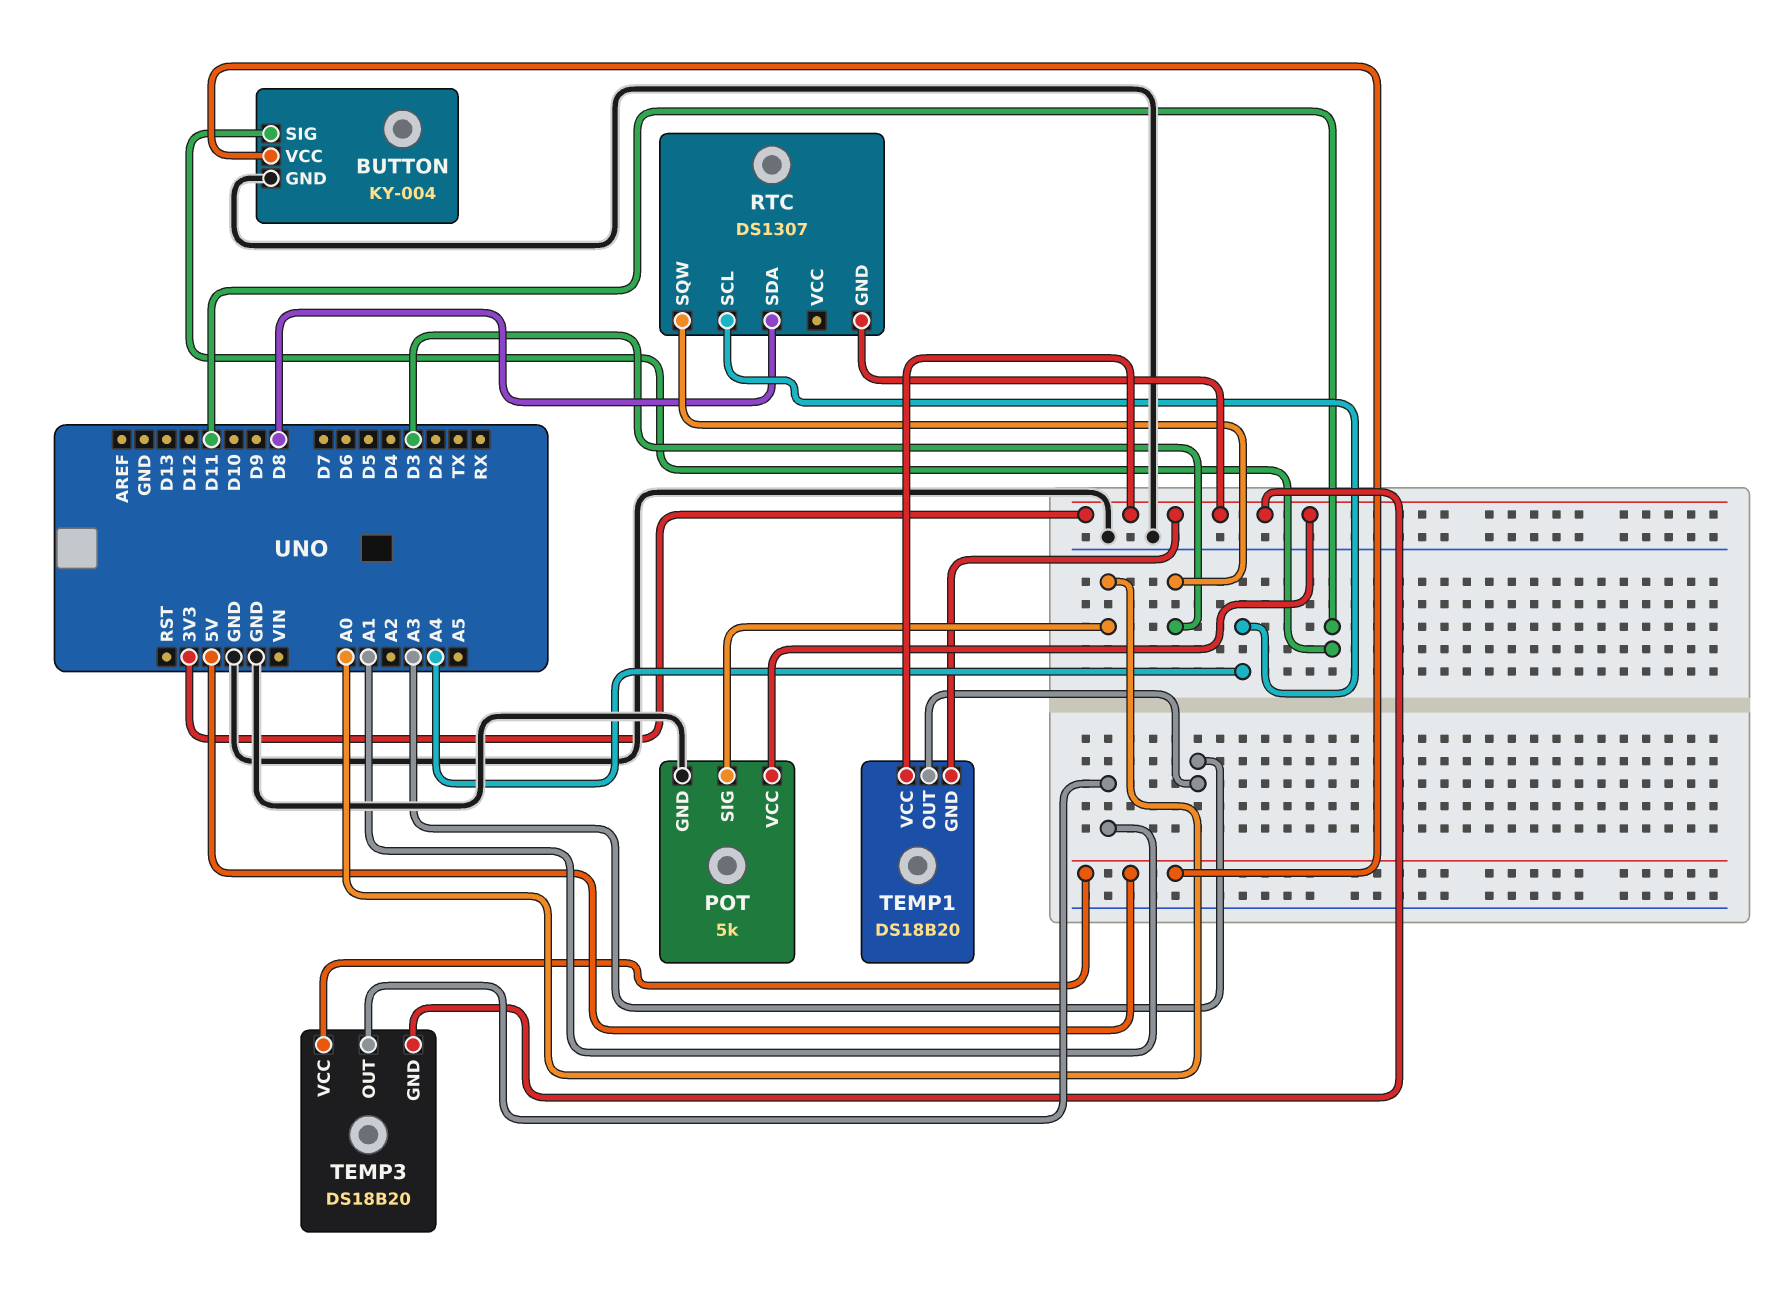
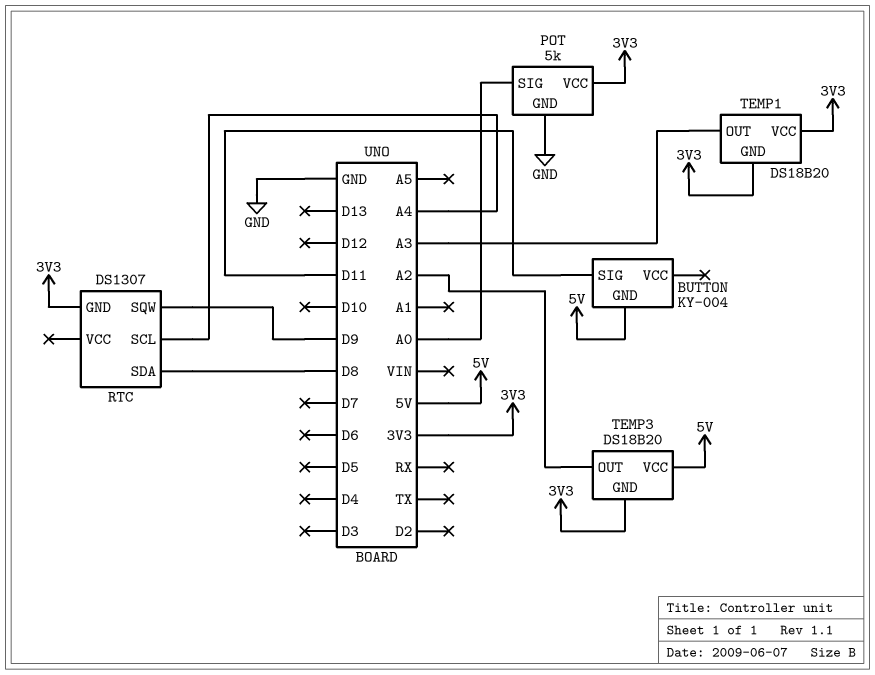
BUTTON pin GND: GND -> 5V
BUTTON pin VCC: 5V -> none
RTC pin SQW: D3 -> D9
TEMP3 pin OUT: A1 -> A2

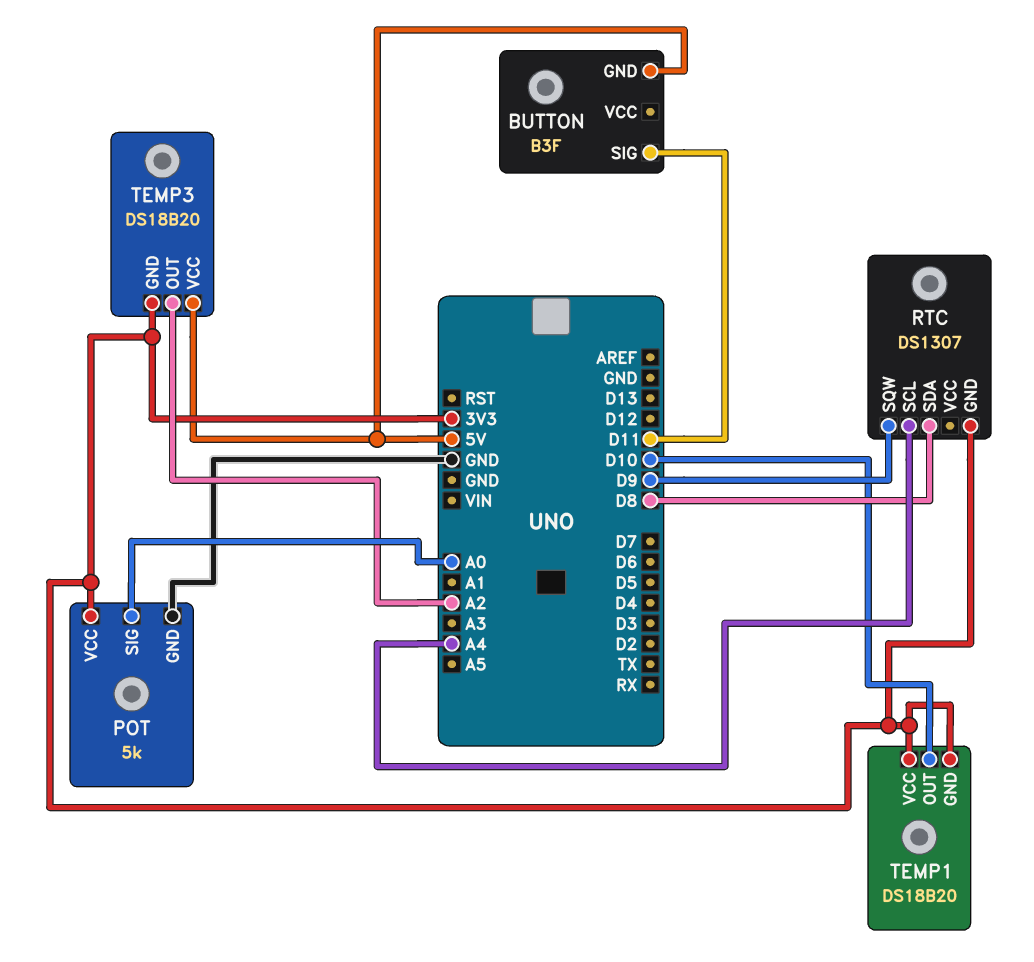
BUTTON: KY-004 -> B3F
TEMP1 pin OUT: A3 -> D10

